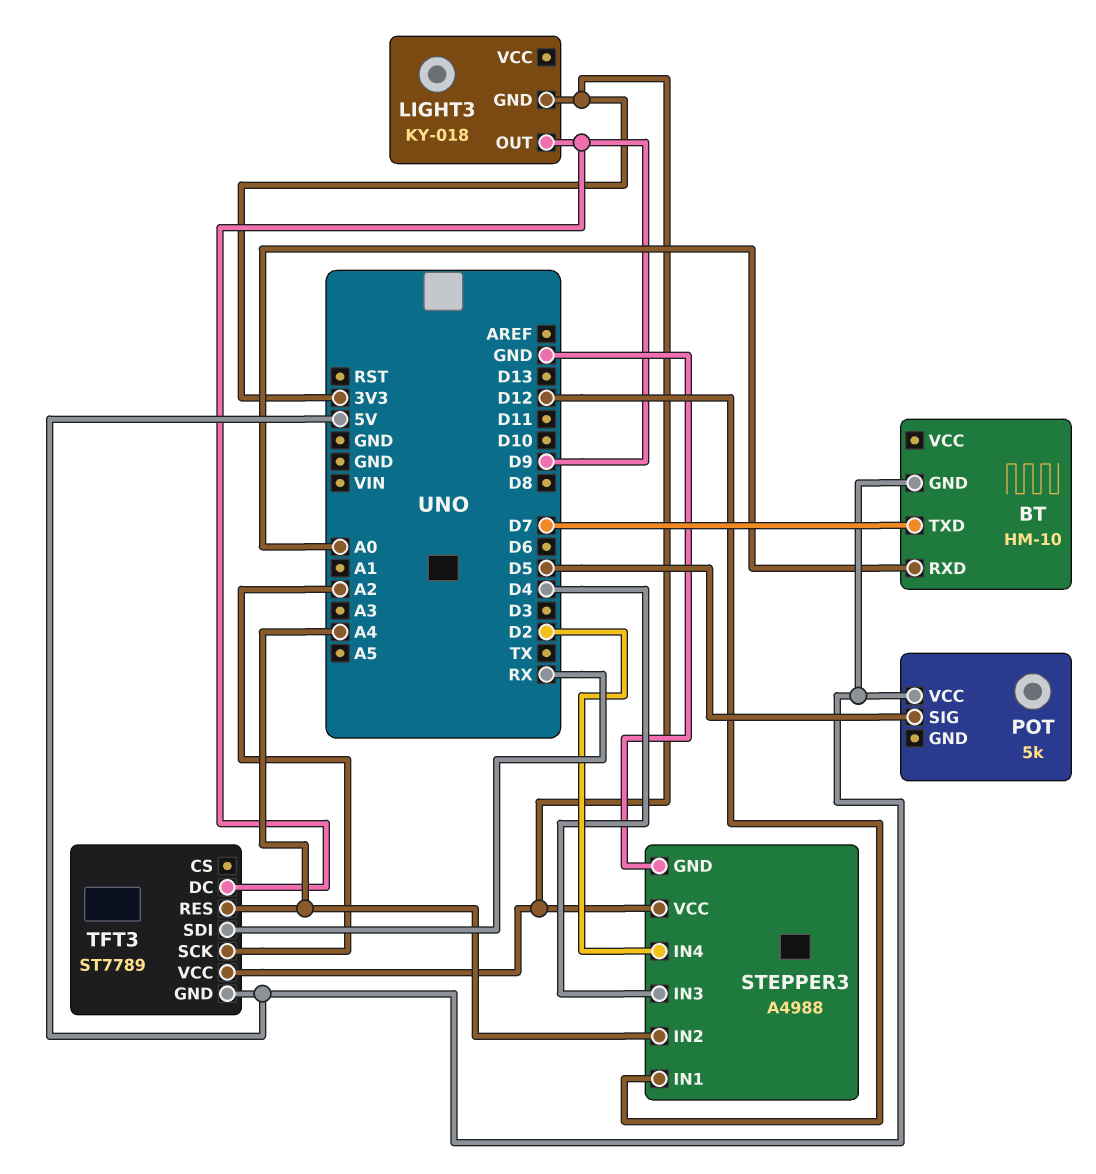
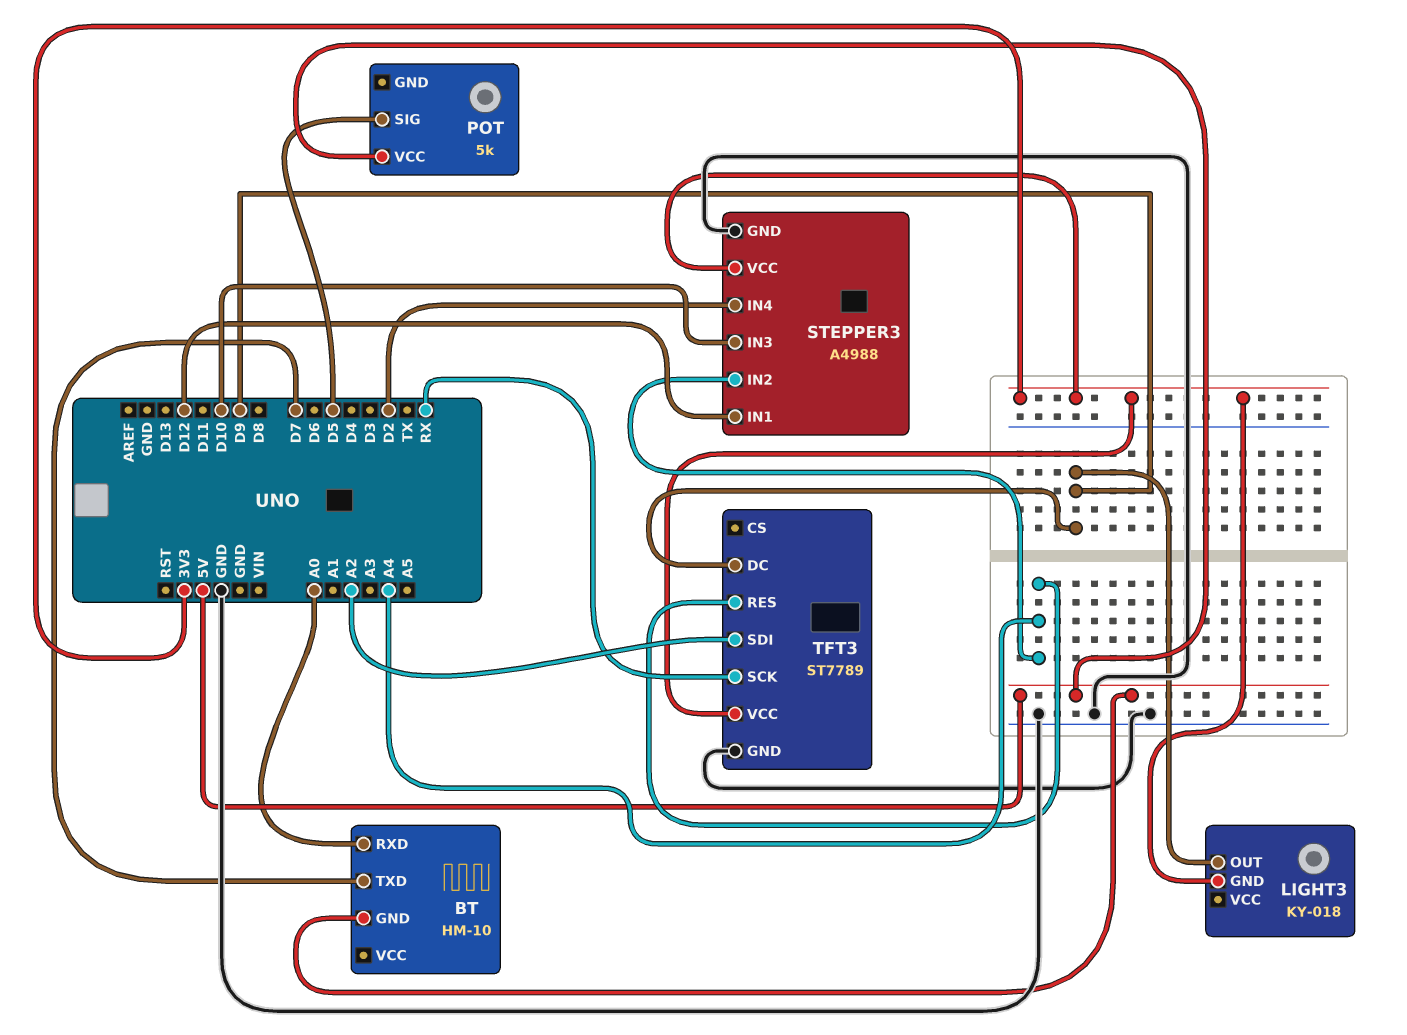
STEPPER3 pin IN3: D4 -> D10
TFT3 pin GND: 5V -> GND
TFT3 pin SCK: A2 -> RX
TFT3 pin SDI: RX -> A2

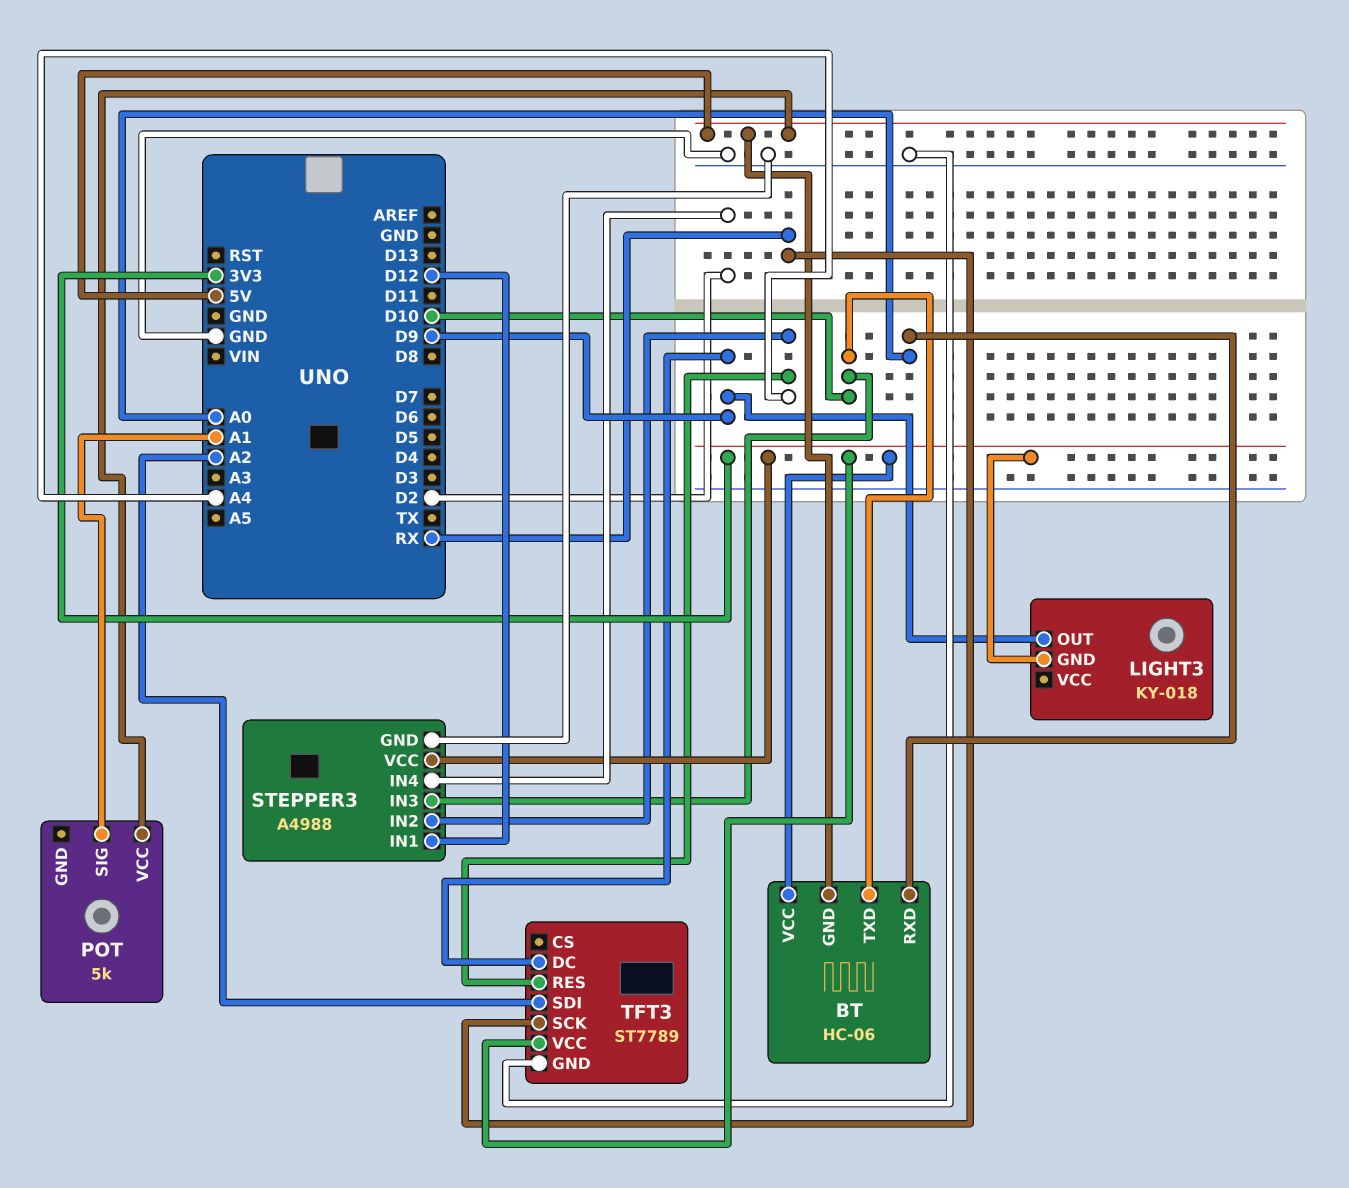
BT: HM-10 -> HC-06
BT pin TXD: D7 -> D10
BT pin VCC: none -> 3V3
POT pin SIG: D5 -> A1

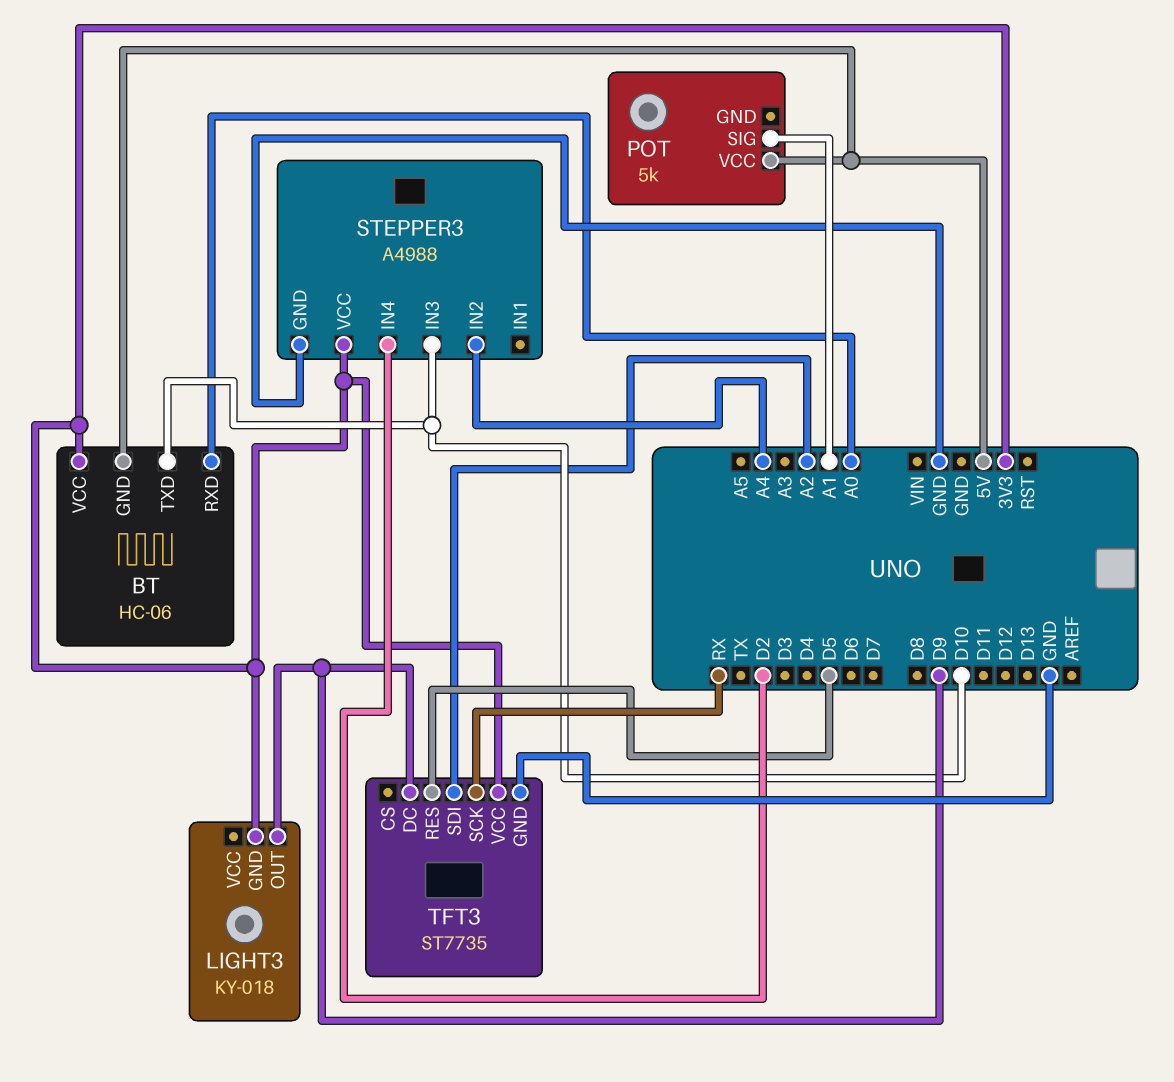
STEPPER3 pin IN1: D12 -> none
TFT3: ST7789 -> ST7735
TFT3 pin RES: A4 -> D5

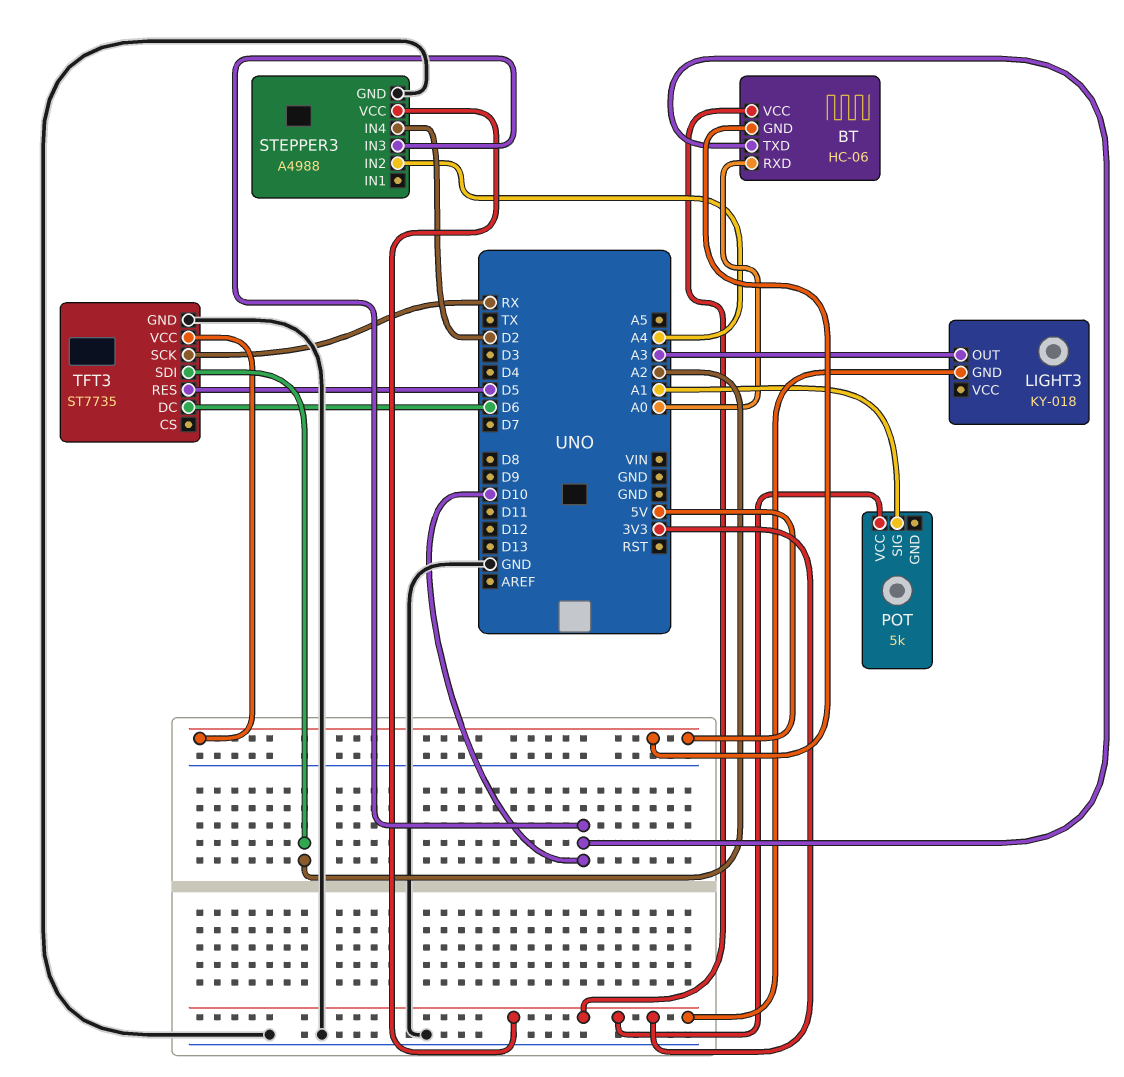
LIGHT3 pin OUT: D9 -> A3
POT pin VCC: 5V -> 3V3
TFT3 pin DC: D9 -> D6
TFT3 pin VCC: 3V3 -> 5V

